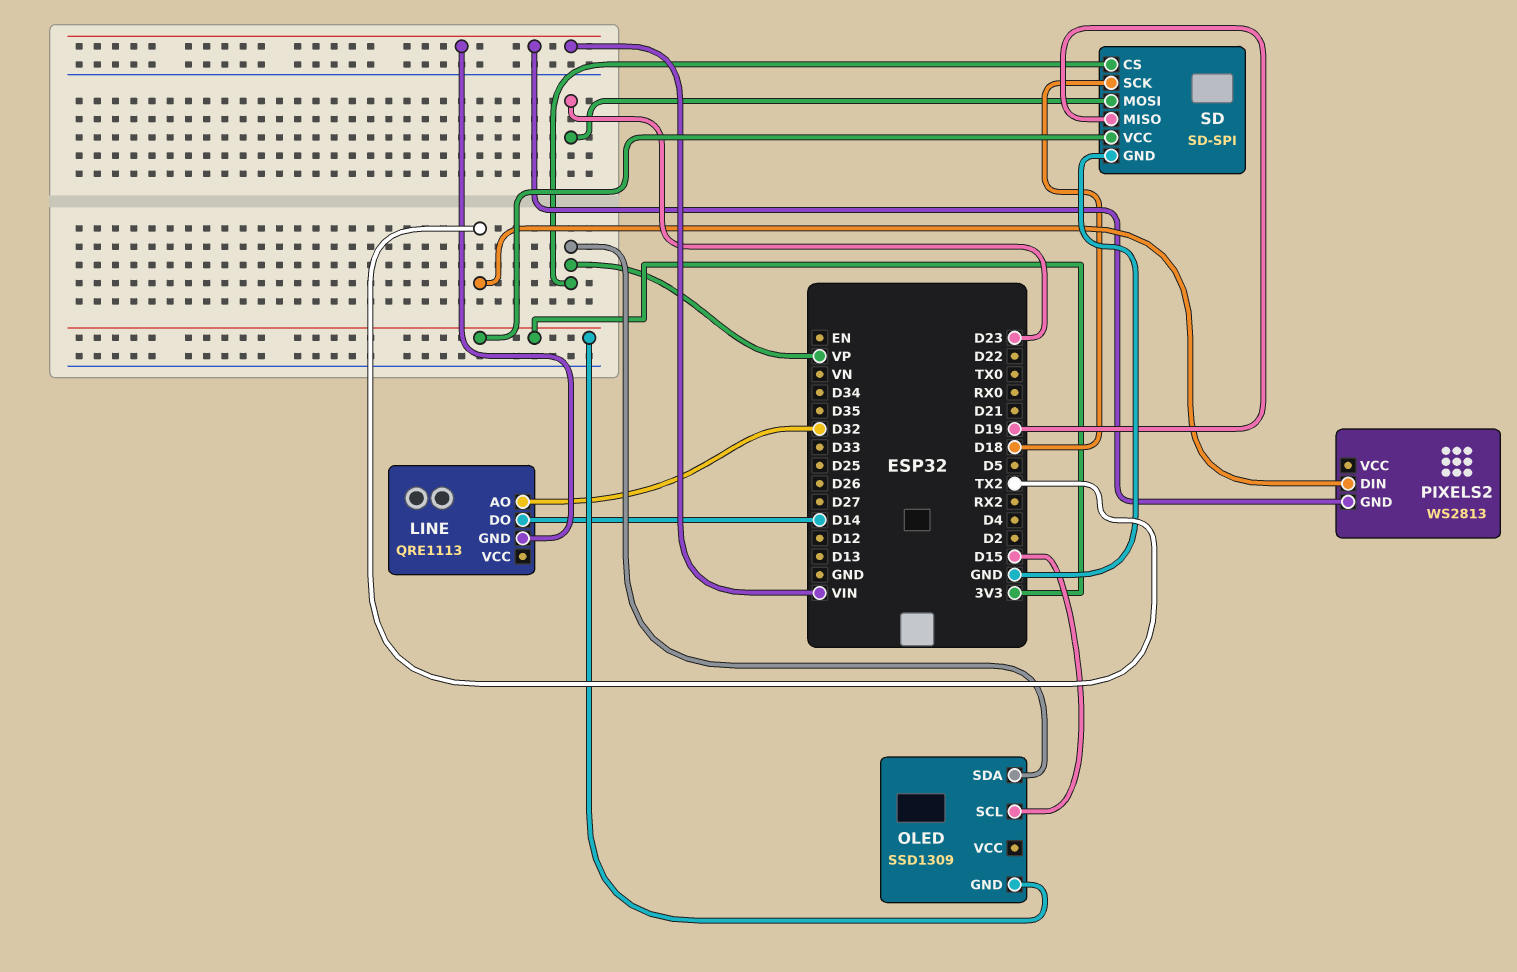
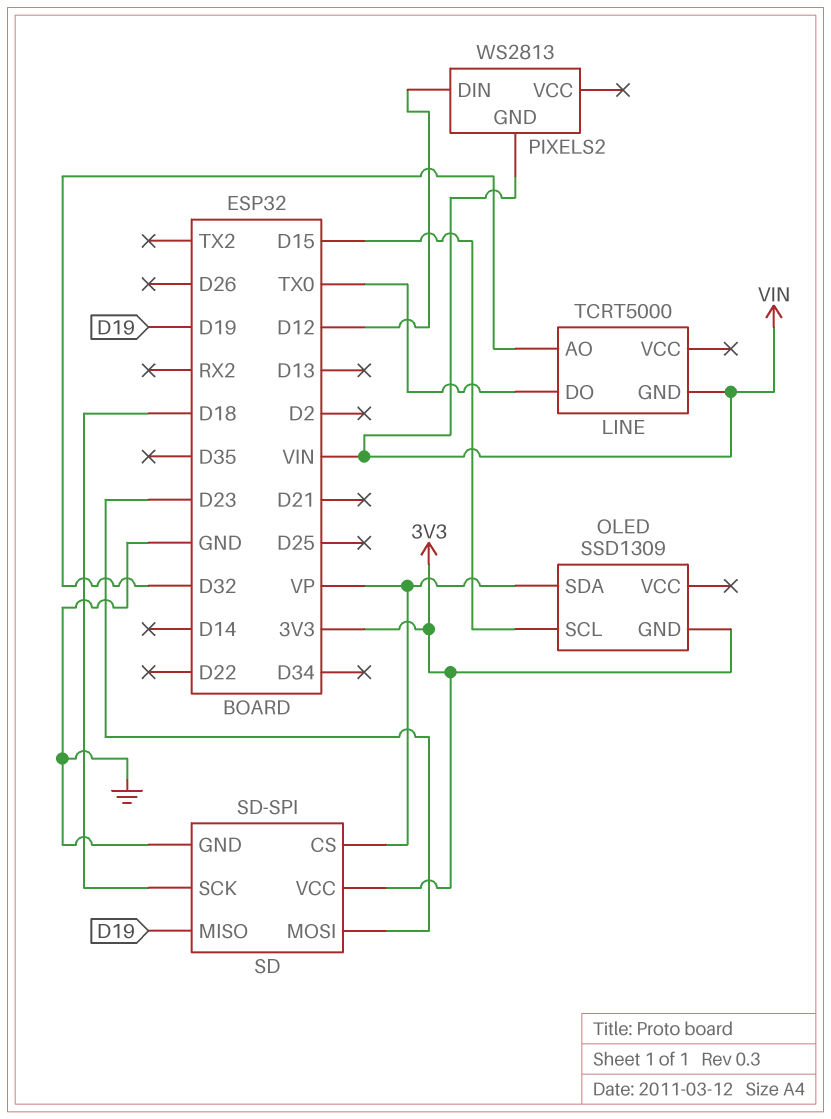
LINE: QRE1113 -> TCRT5000
LINE pin DO: D14 -> TX0
PIXELS2 pin DIN: TX2 -> D12

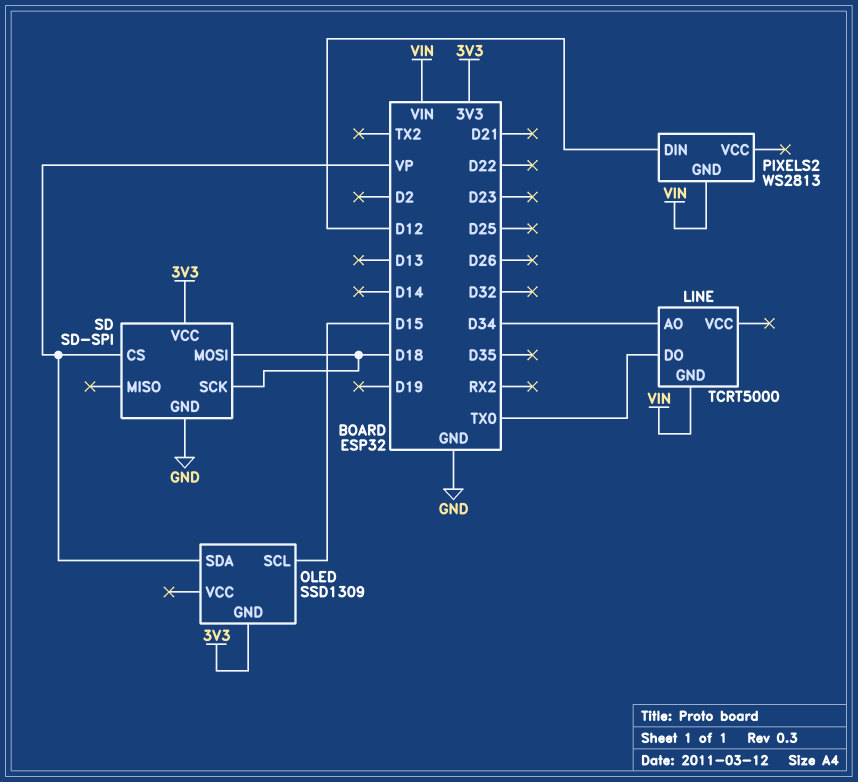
LINE pin AO: D32 -> D34
SD pin MISO: D19 -> none
SD pin MOSI: D23 -> D18

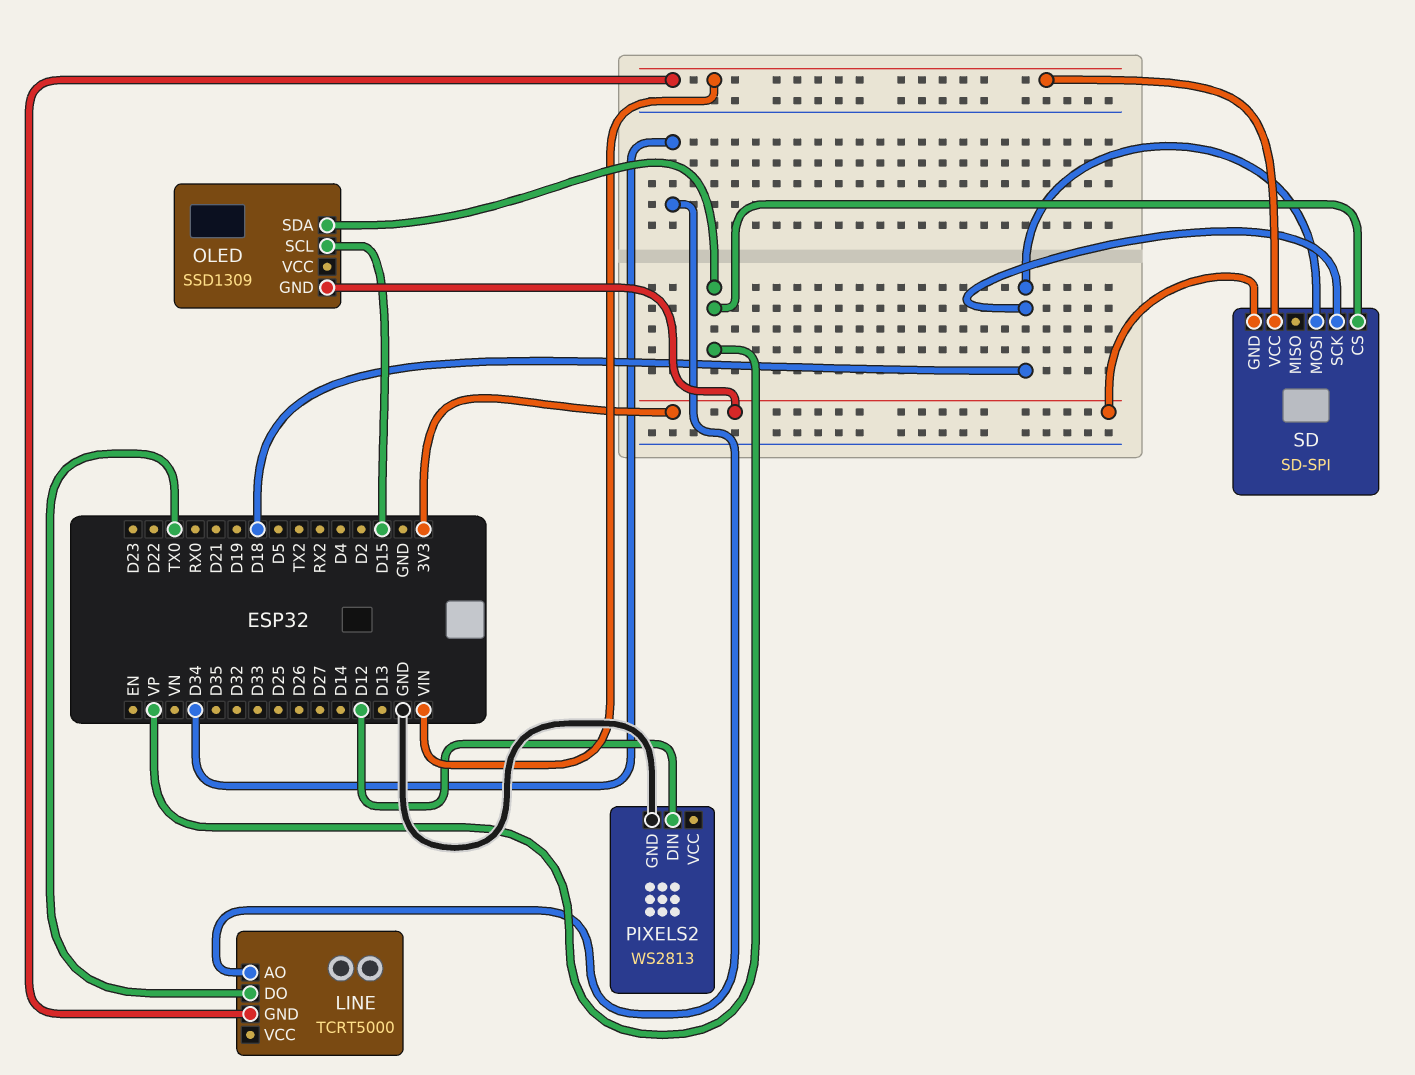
PIXELS2 pin GND: VIN -> GND
SD pin GND: GND -> 3V3
SD pin VCC: 3V3 -> VIN

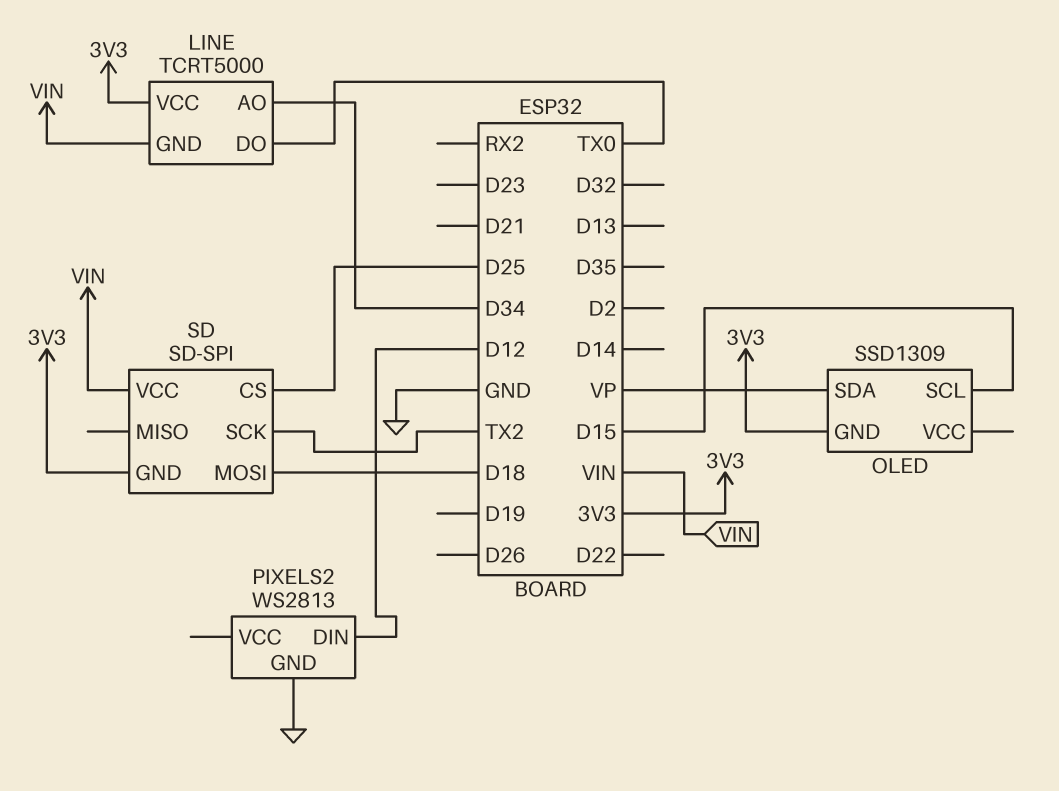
LINE pin VCC: none -> 3V3
SD pin CS: VP -> D25
SD pin SCK: D18 -> TX2

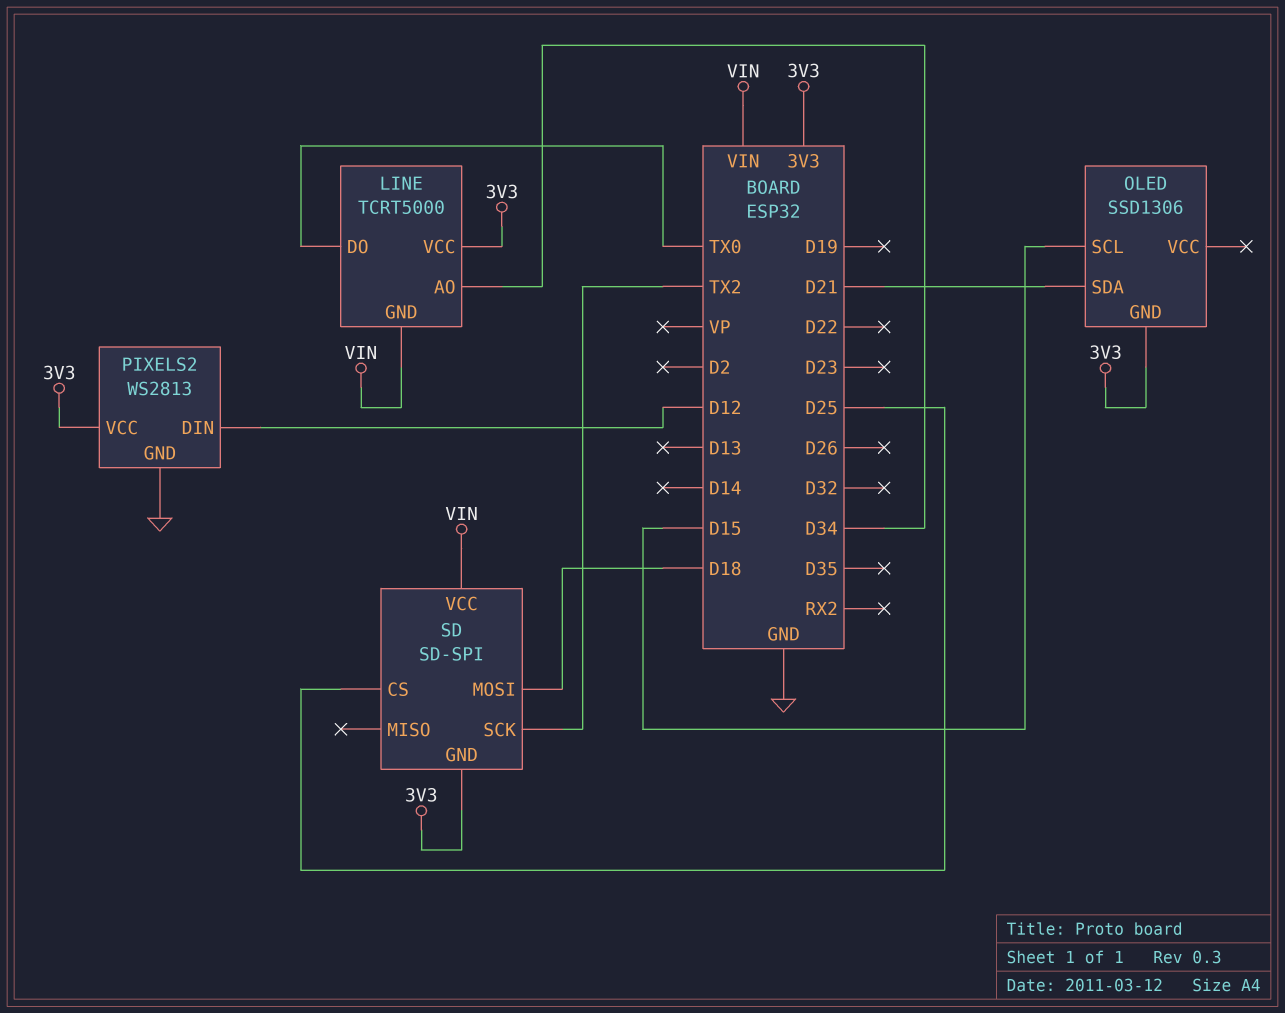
OLED: SSD1309 -> SSD1306
OLED pin SDA: VP -> D21
PIXELS2 pin VCC: none -> 3V3

